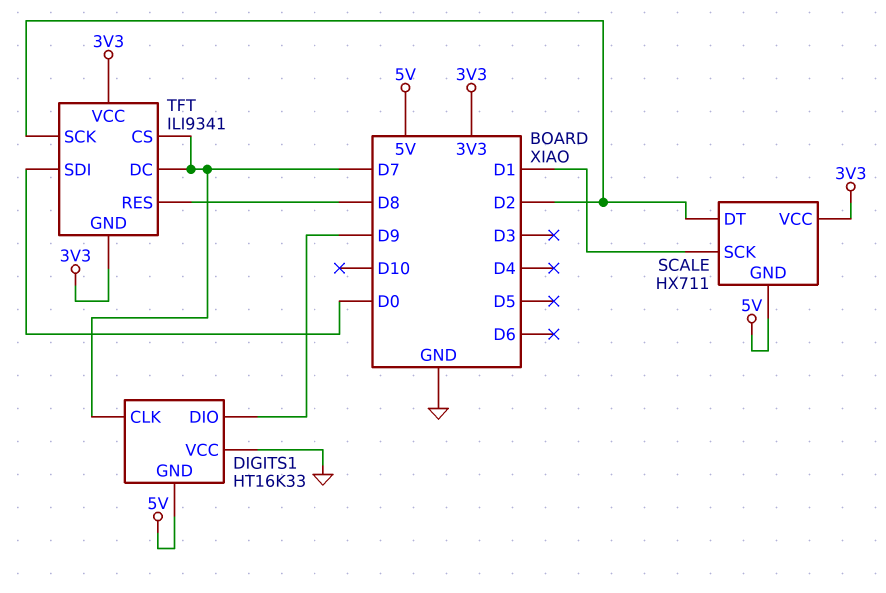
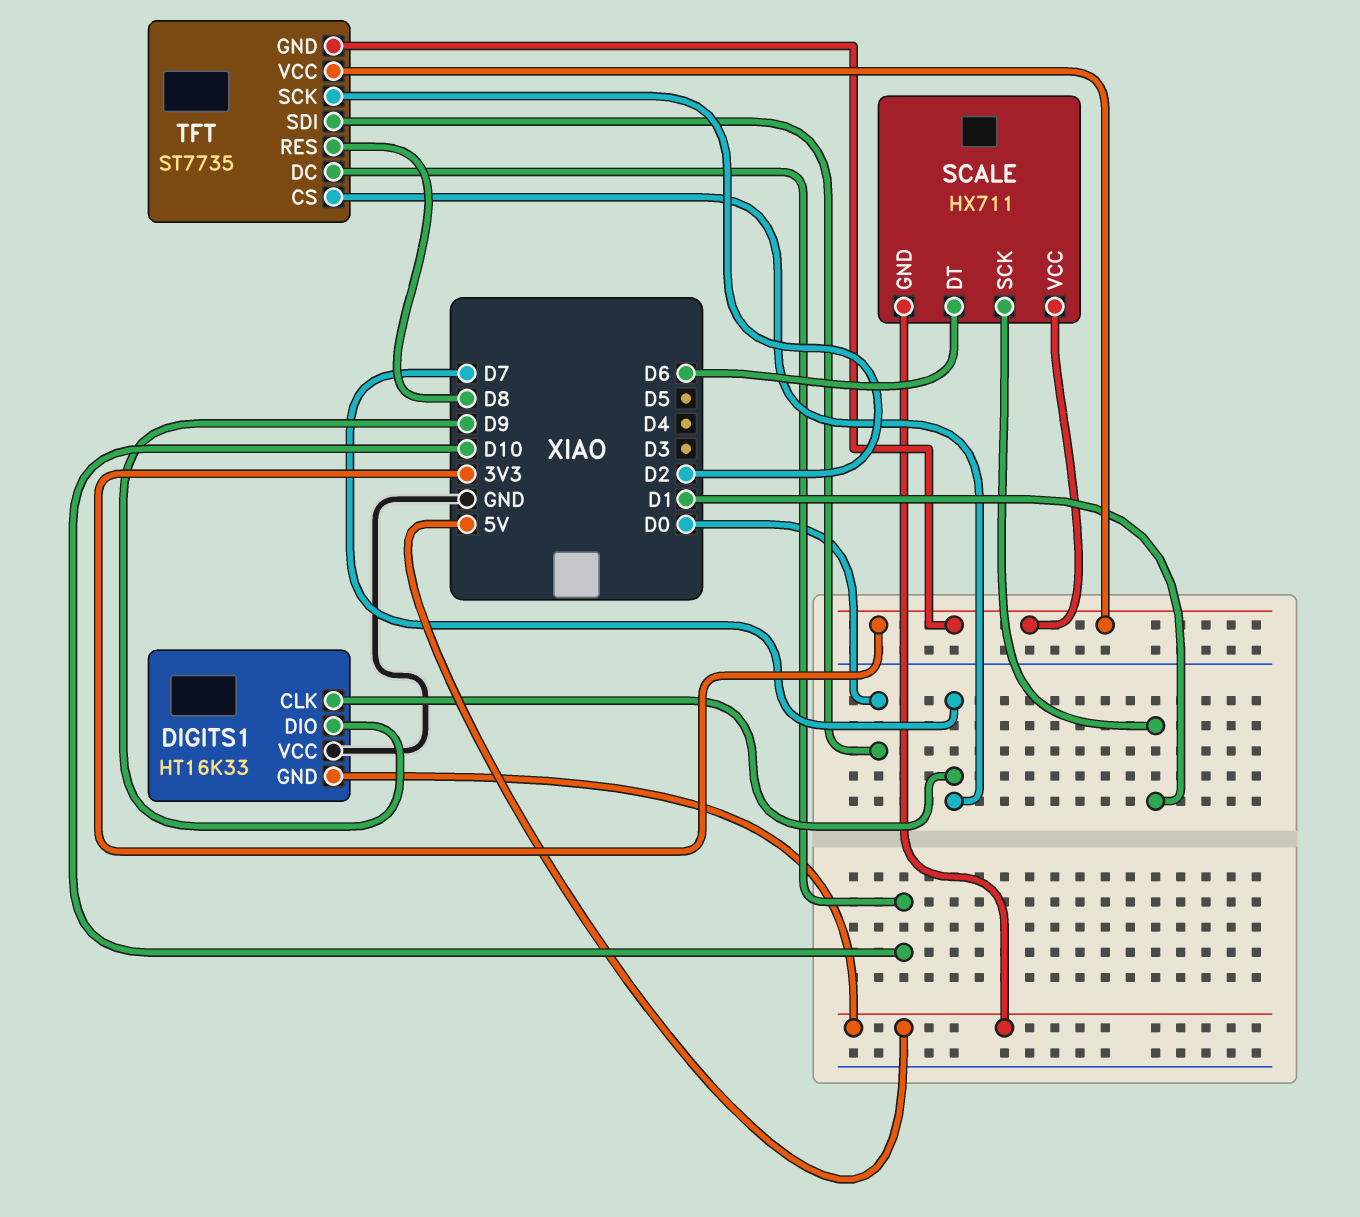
SCALE pin DT: D2 -> D6
TFT: ILI9341 -> ST7735
TFT pin DC: D7 -> D10

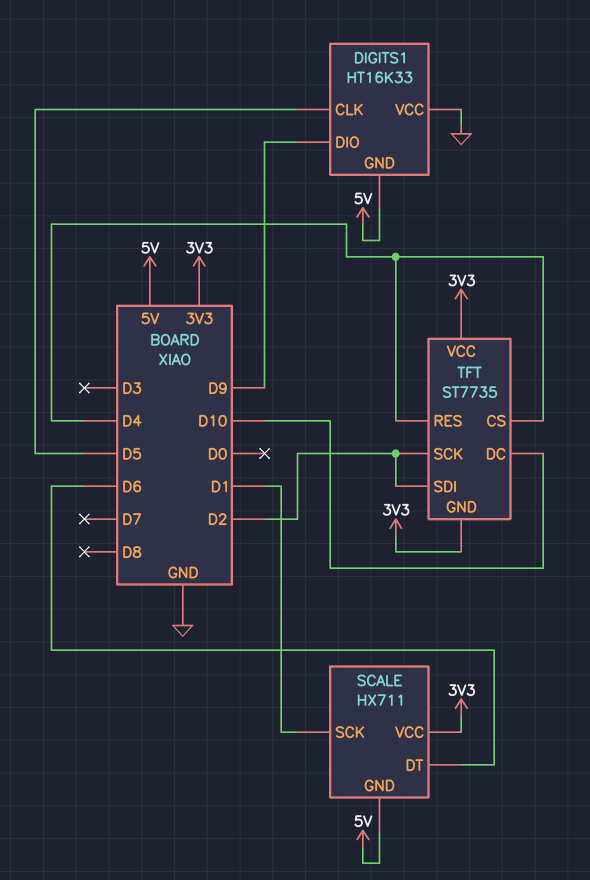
DIGITS1 pin CLK: D7 -> D5
TFT pin CS: D7 -> D4
TFT pin RES: D8 -> D4
TFT pin SDI: D0 -> D2

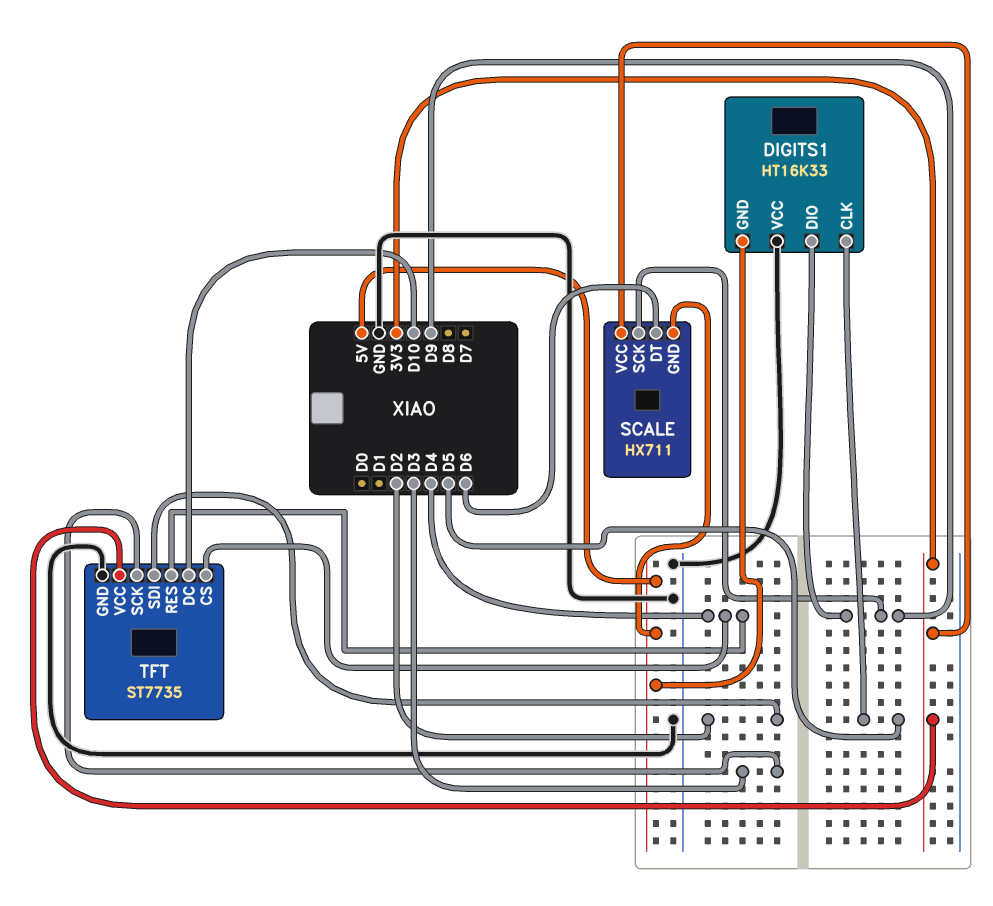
SCALE pin SCK: D1 -> D9
TFT pin GND: 3V3 -> GND
TFT pin SCK: D2 -> D3

